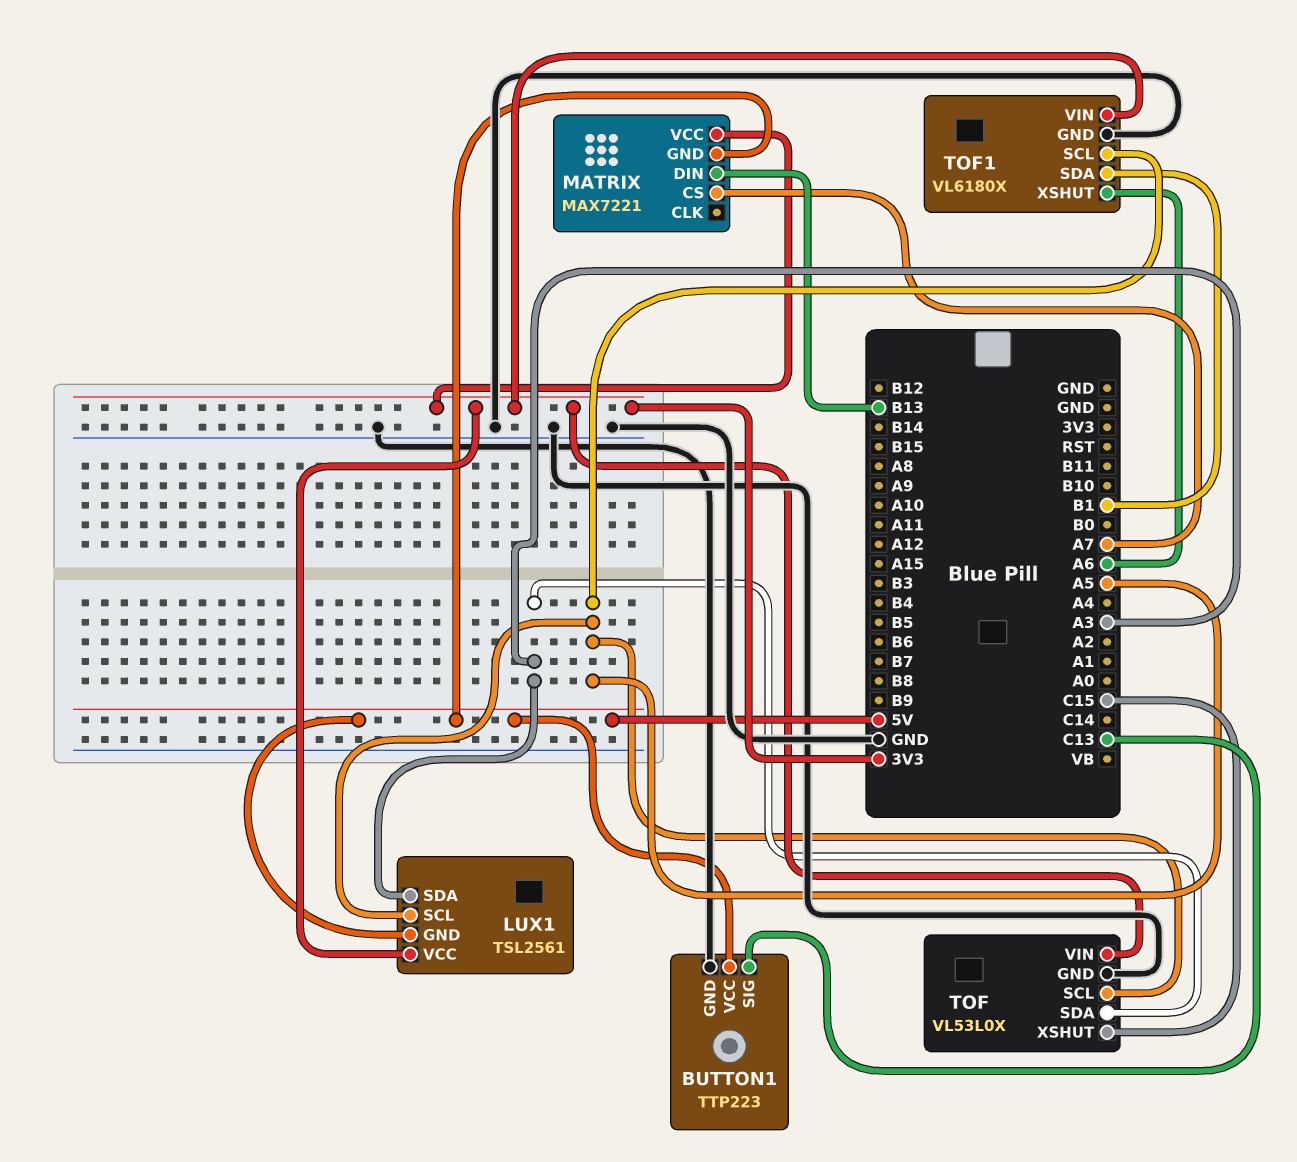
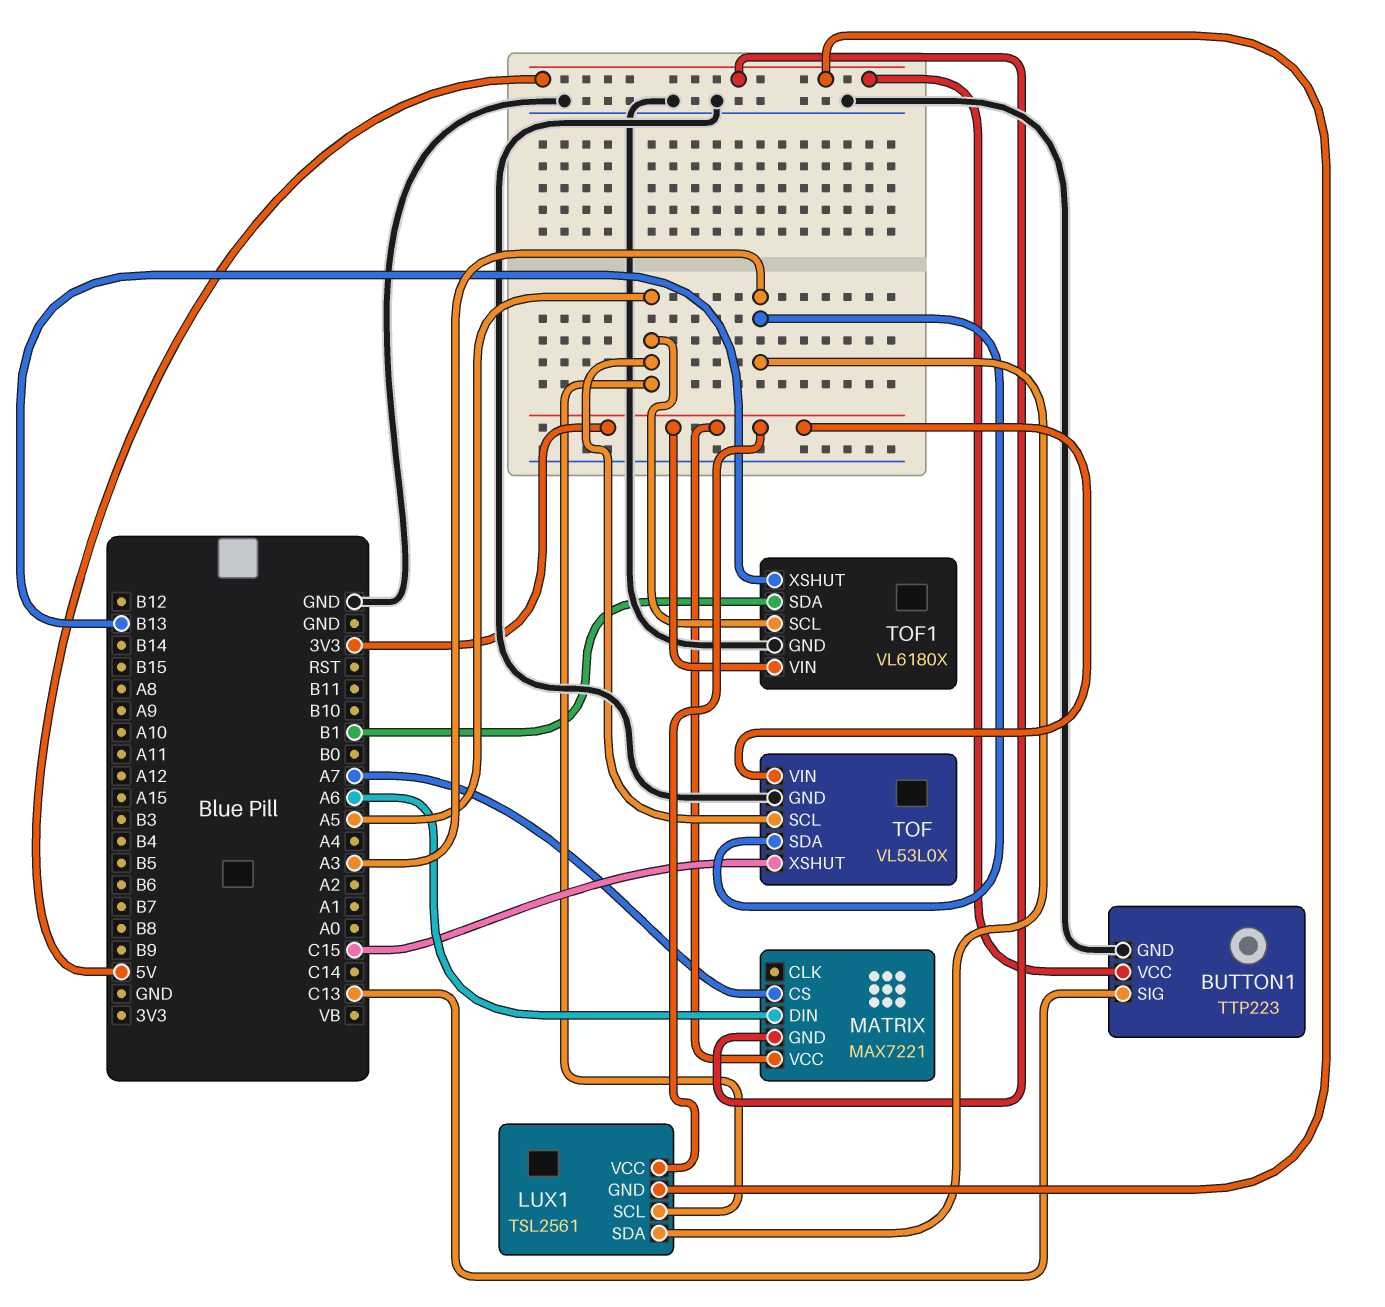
MATRIX pin DIN: B13 -> A6
TOF1 pin XSHUT: A6 -> B13

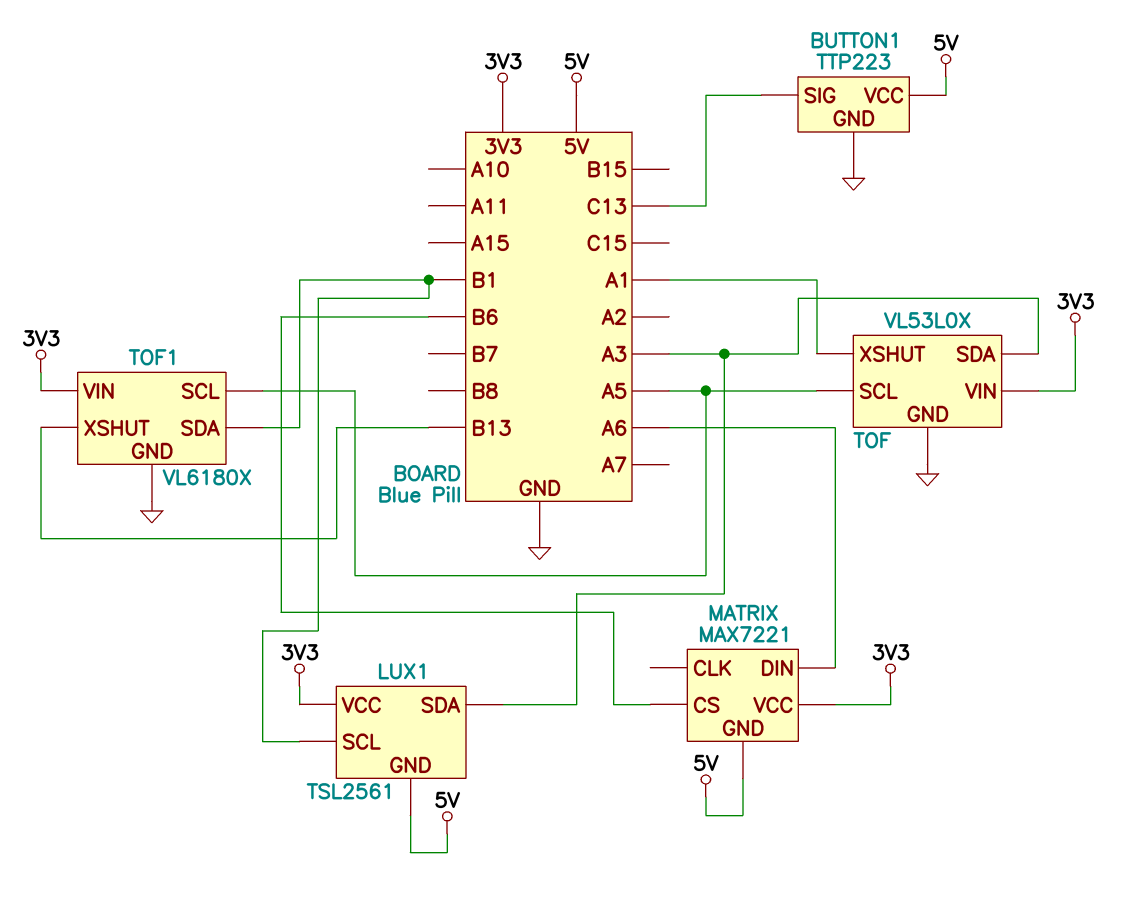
LUX1 pin SCL: A5 -> B1
MATRIX pin CS: A7 -> B6
TOF pin XSHUT: C15 -> A1

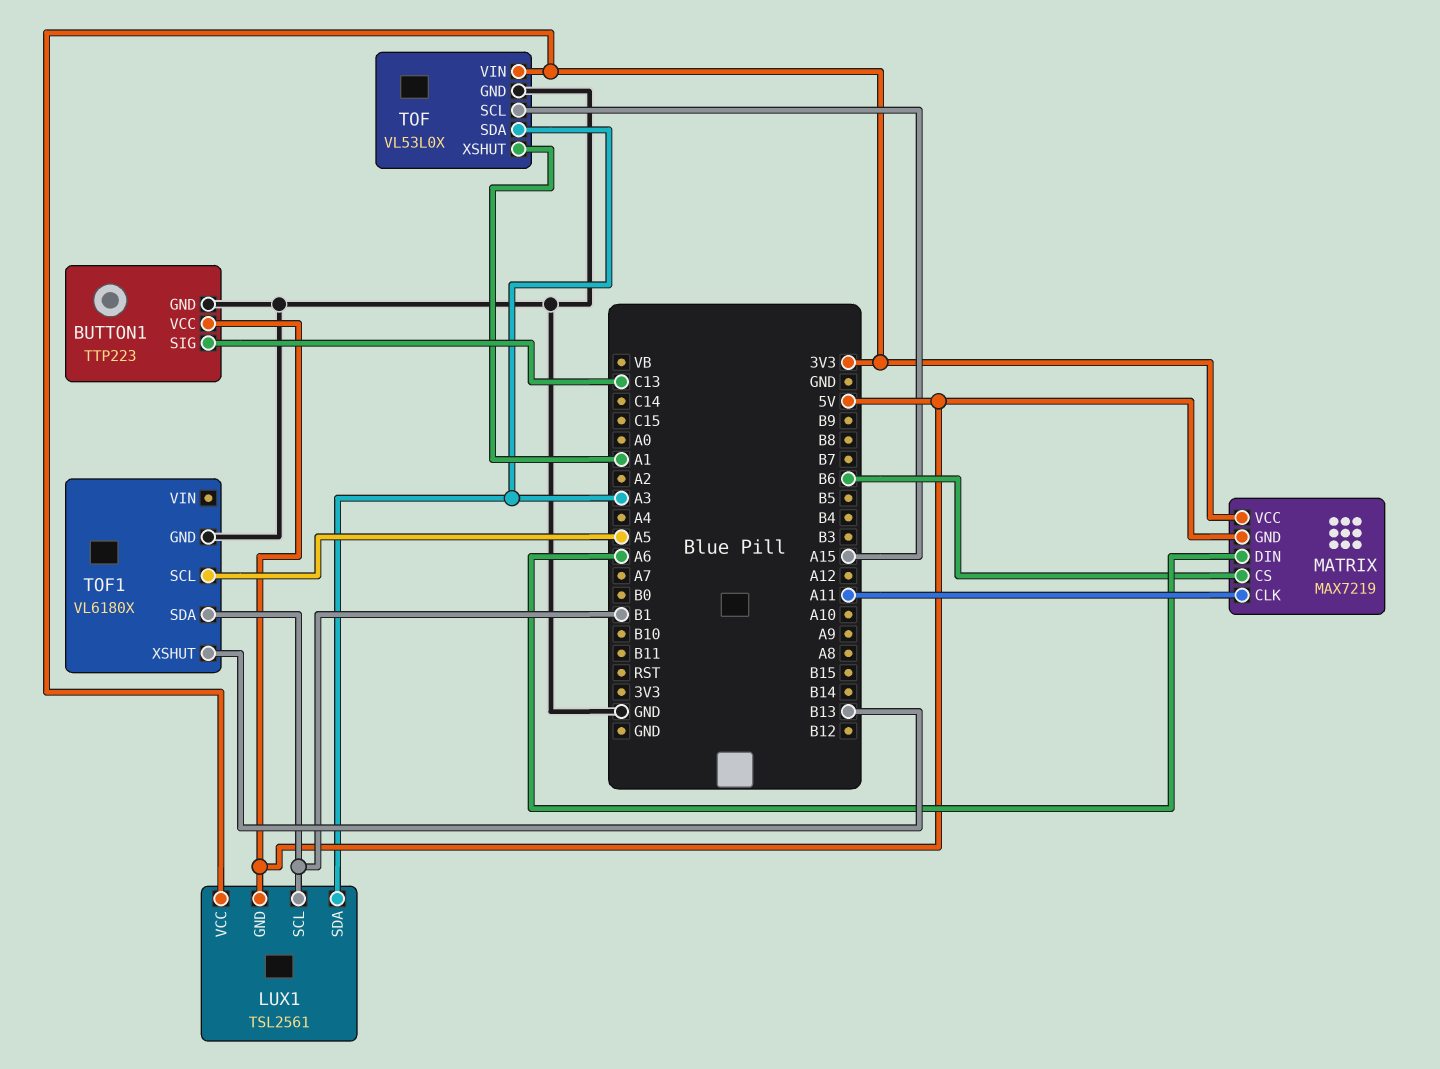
MATRIX: MAX7221 -> MAX7219
MATRIX pin CLK: none -> A11
TOF pin SCL: A5 -> A15
TOF1 pin VIN: 3V3 -> none

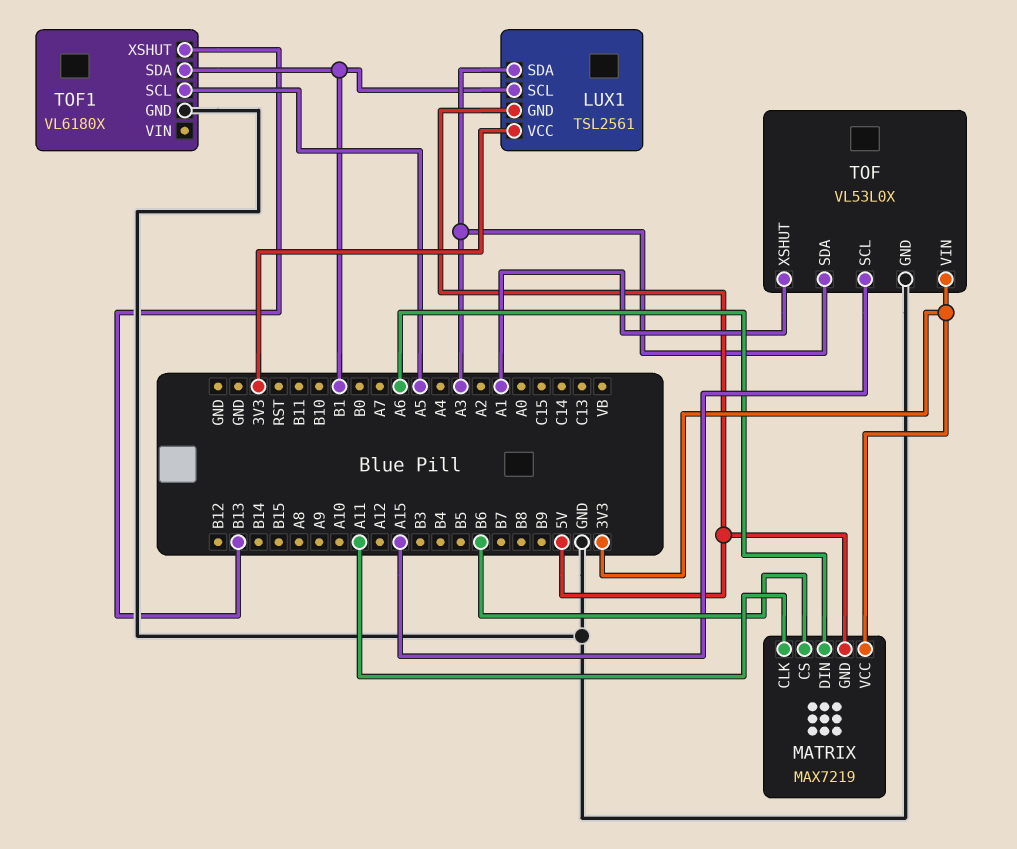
BUTTON1: TTP223 -> none
BUTTON1 pin GND: GND -> none
BUTTON1 pin SIG: C13 -> none
BUTTON1 pin VCC: 5V -> none

